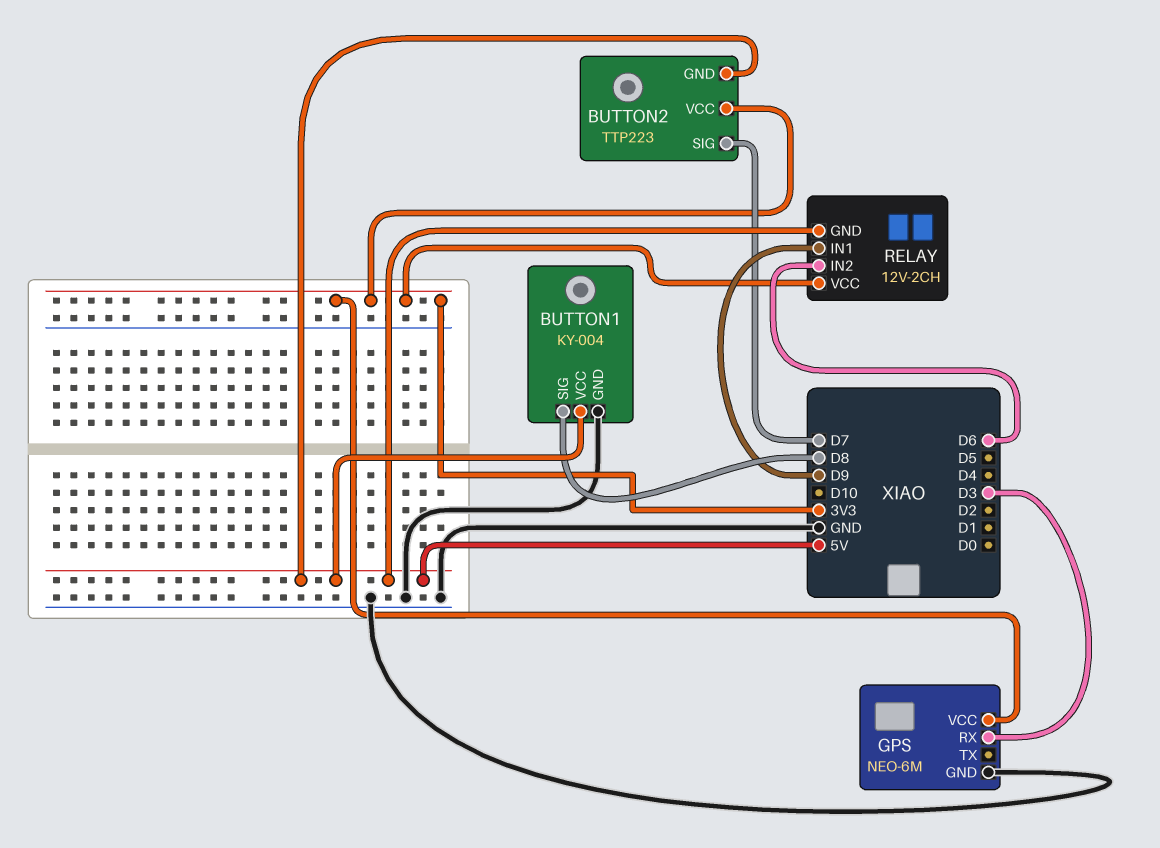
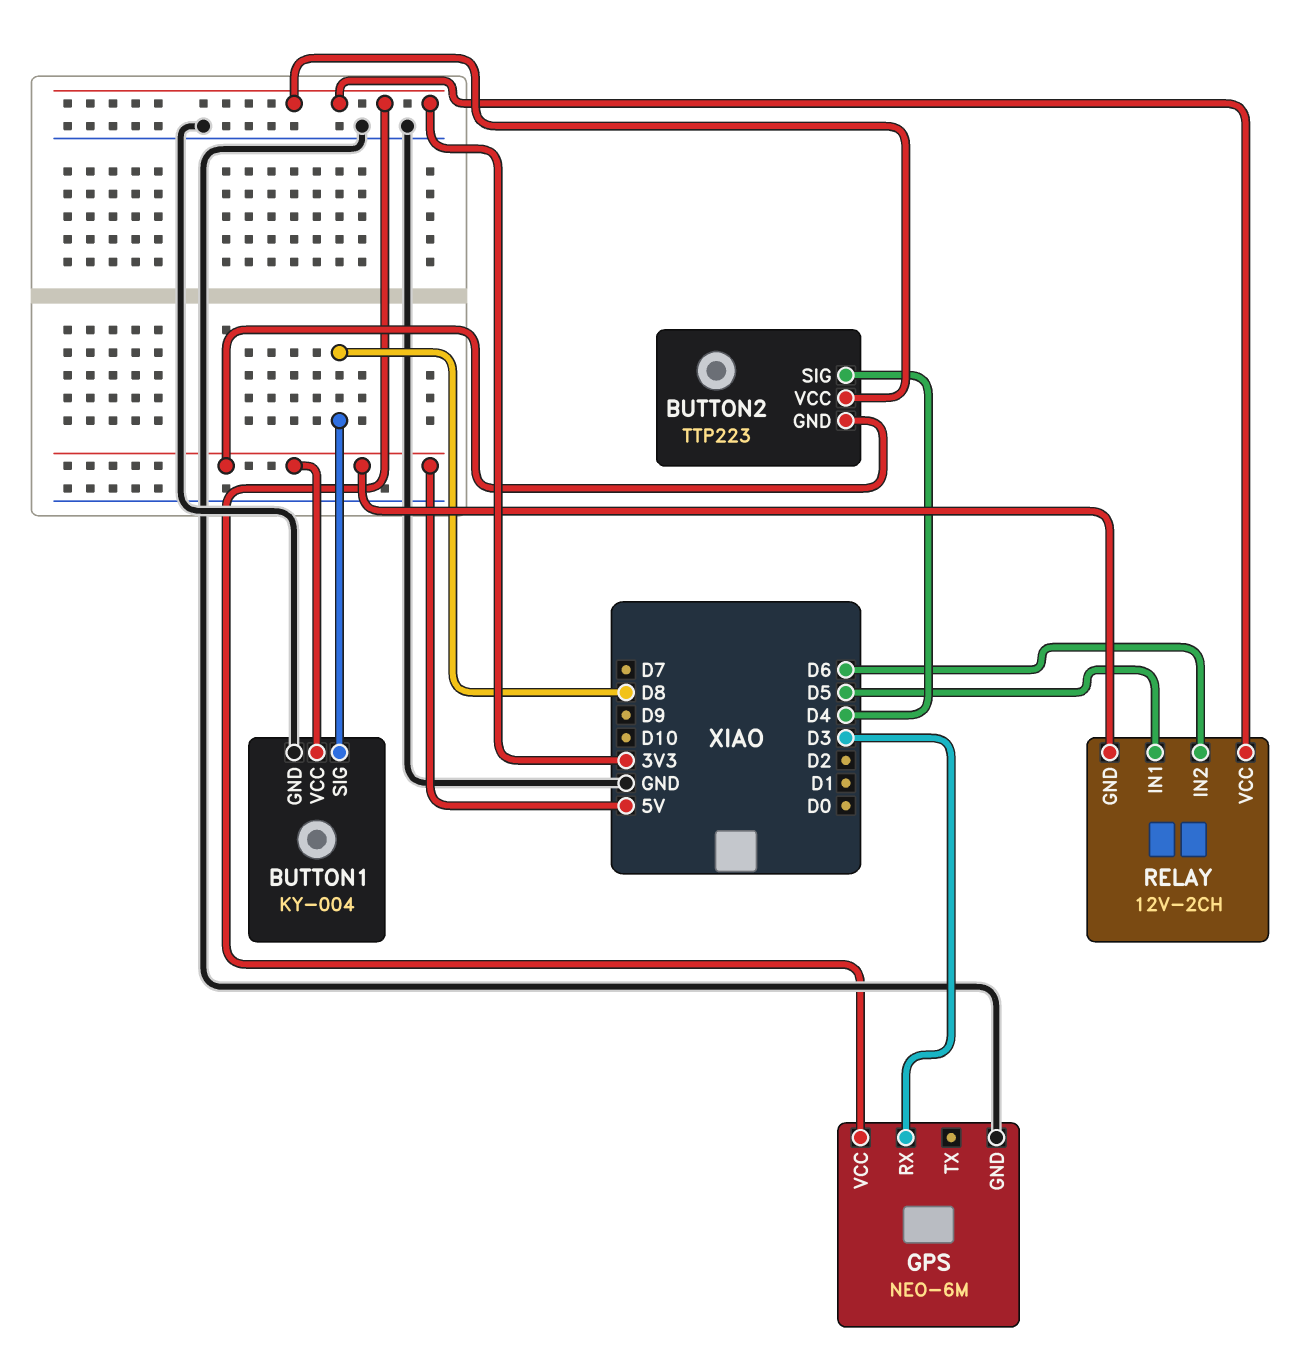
BUTTON2 pin SIG: D7 -> D4
RELAY pin IN1: D9 -> D5

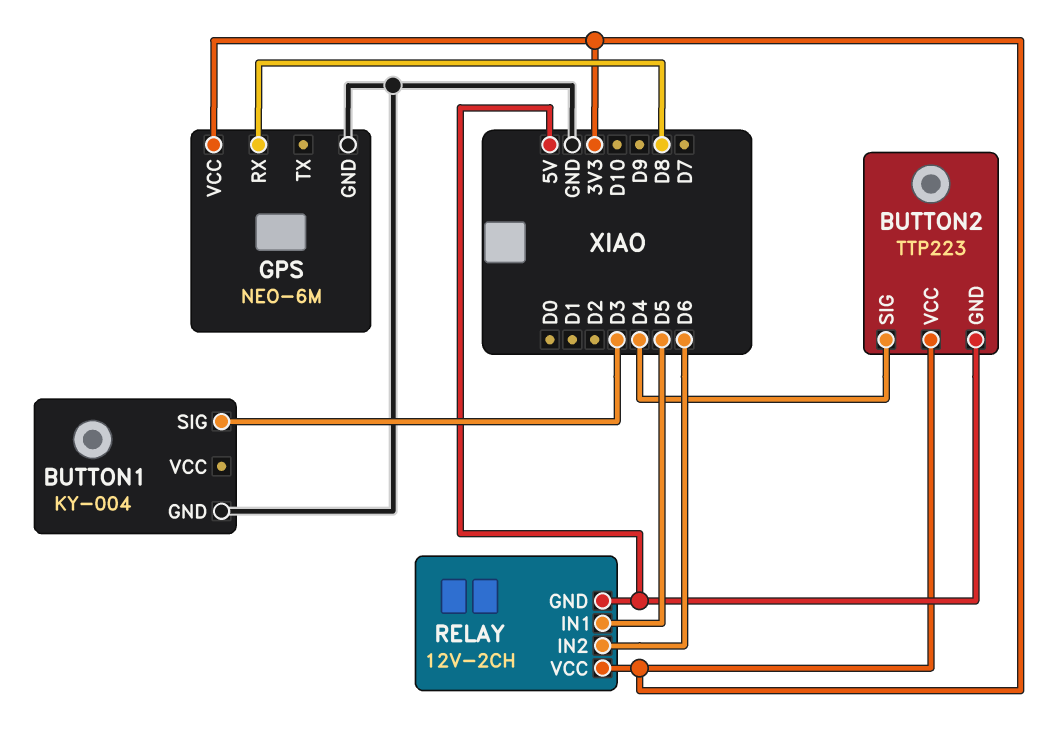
BUTTON1 pin SIG: D8 -> D3
BUTTON1 pin VCC: 5V -> none
GPS pin RX: D3 -> D8

